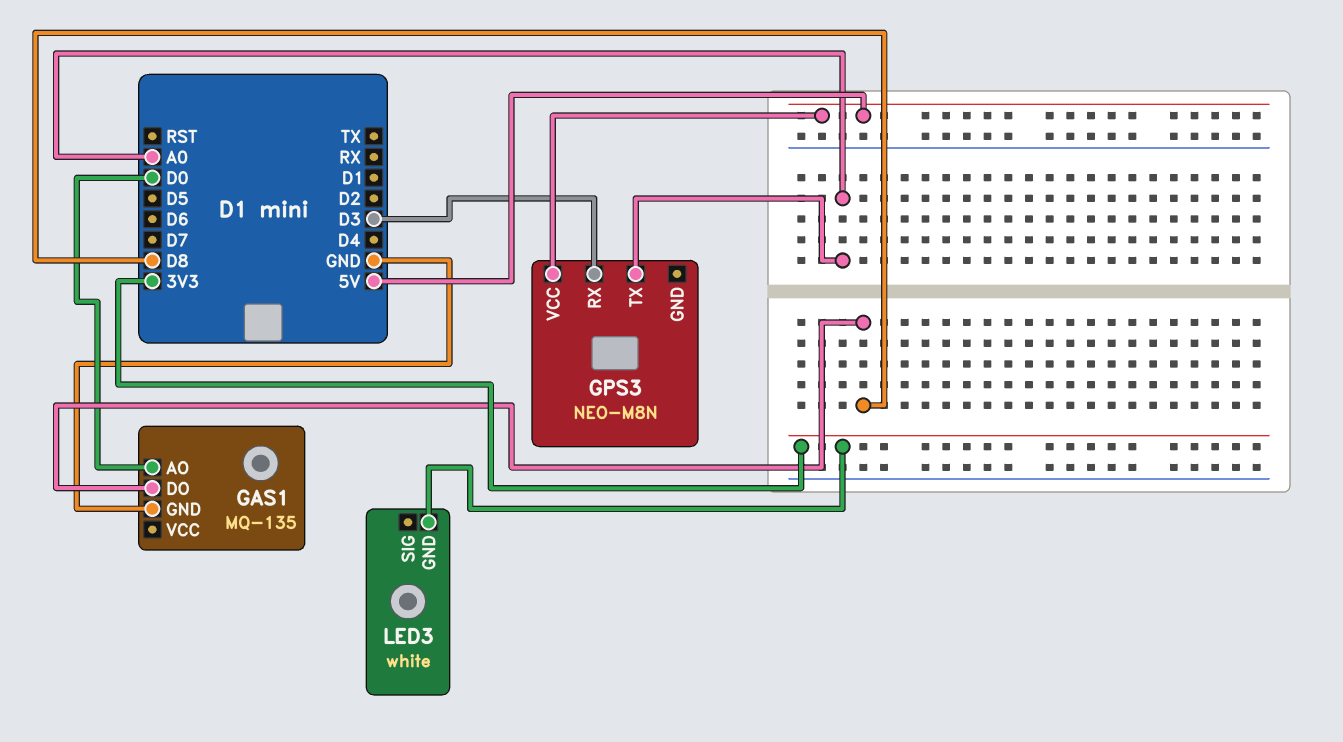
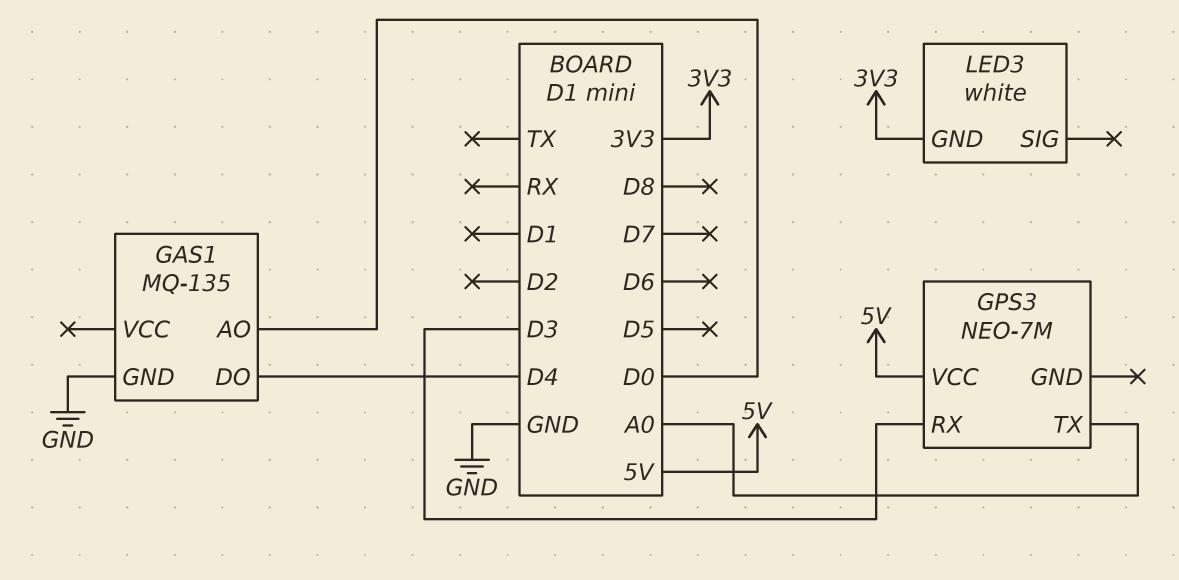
GAS1 pin DO: D8 -> D4
GPS3: NEO-M8N -> NEO-7M

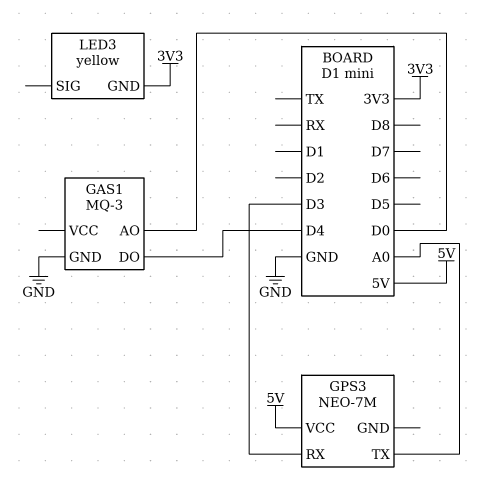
GAS1: MQ-135 -> MQ-3
LED3: white -> yellow

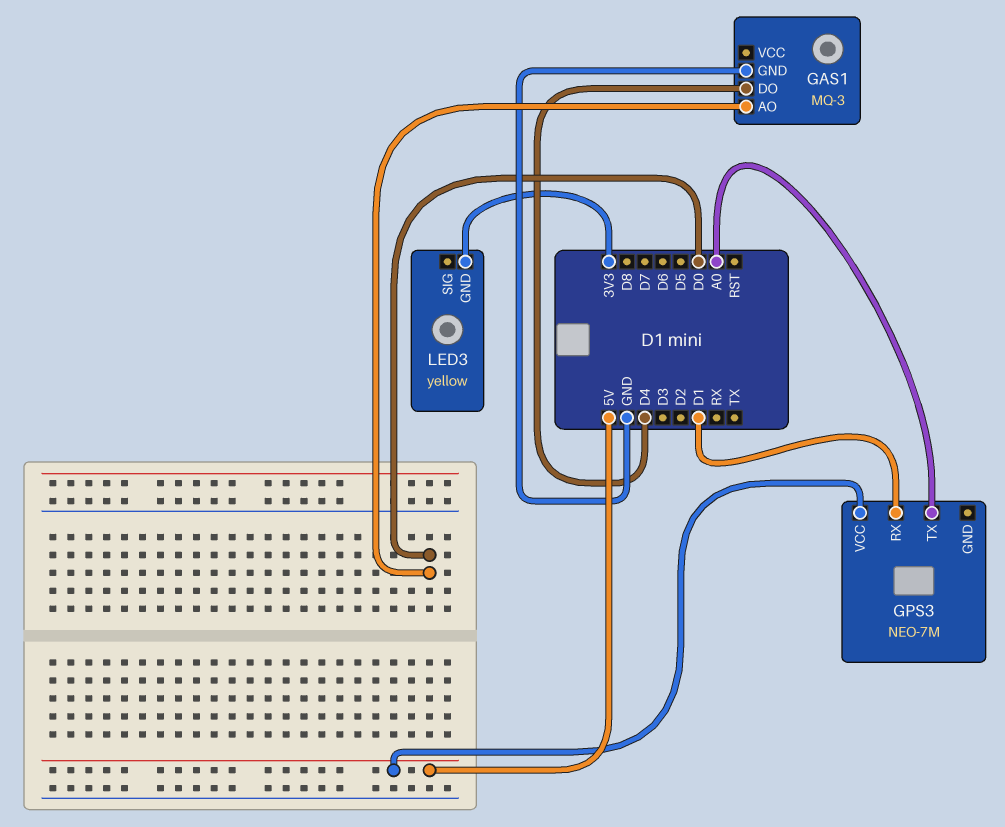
GPS3 pin RX: D3 -> D1

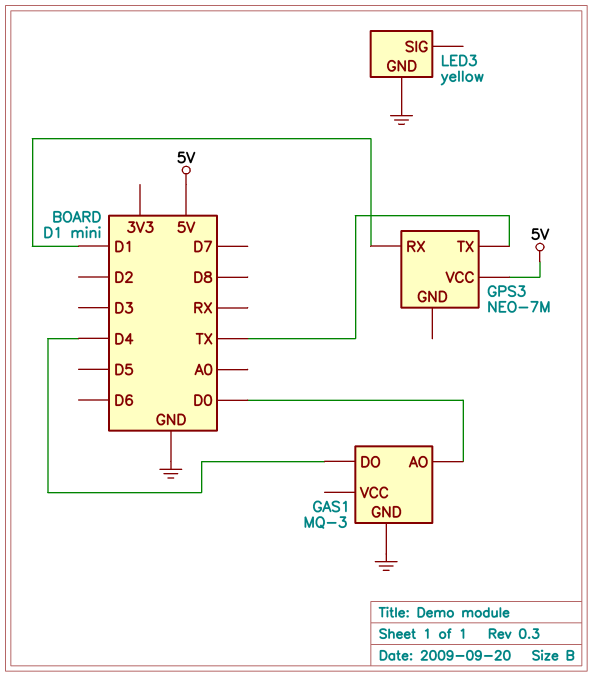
GPS3 pin TX: A0 -> TX
LED3 pin GND: 3V3 -> GND

